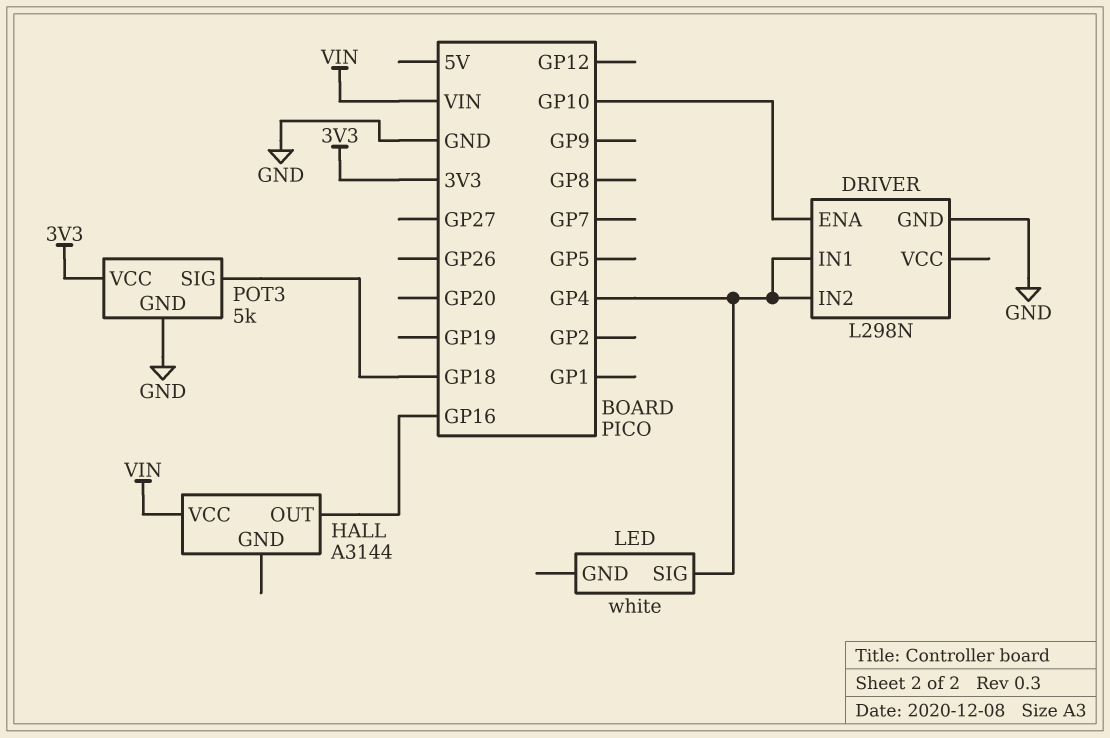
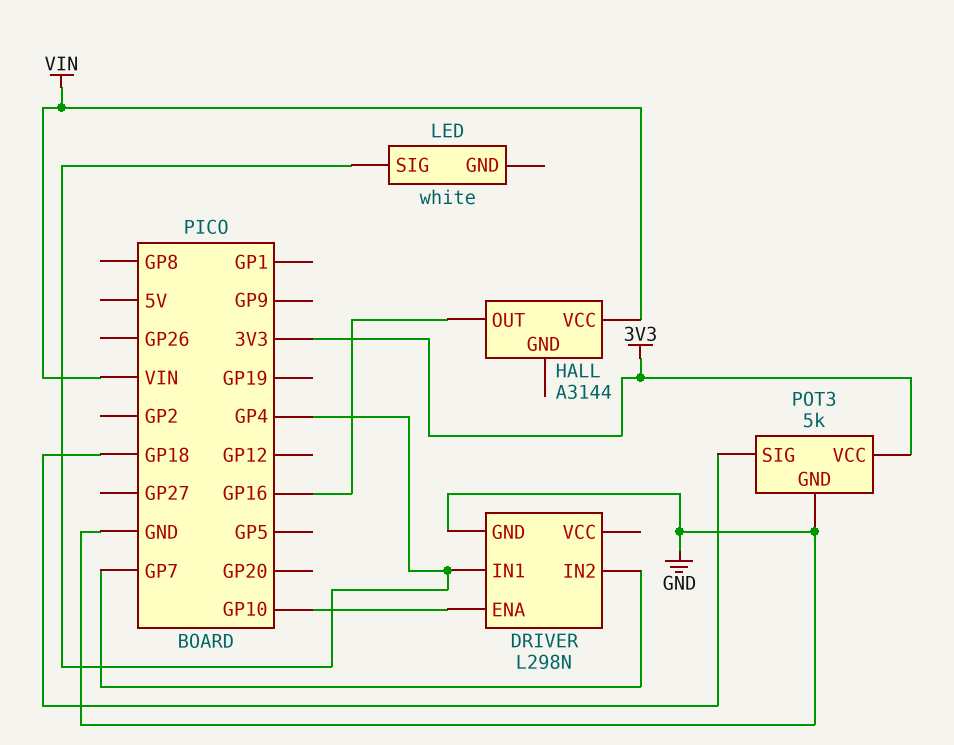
DRIVER pin IN2: GP4 -> GP7

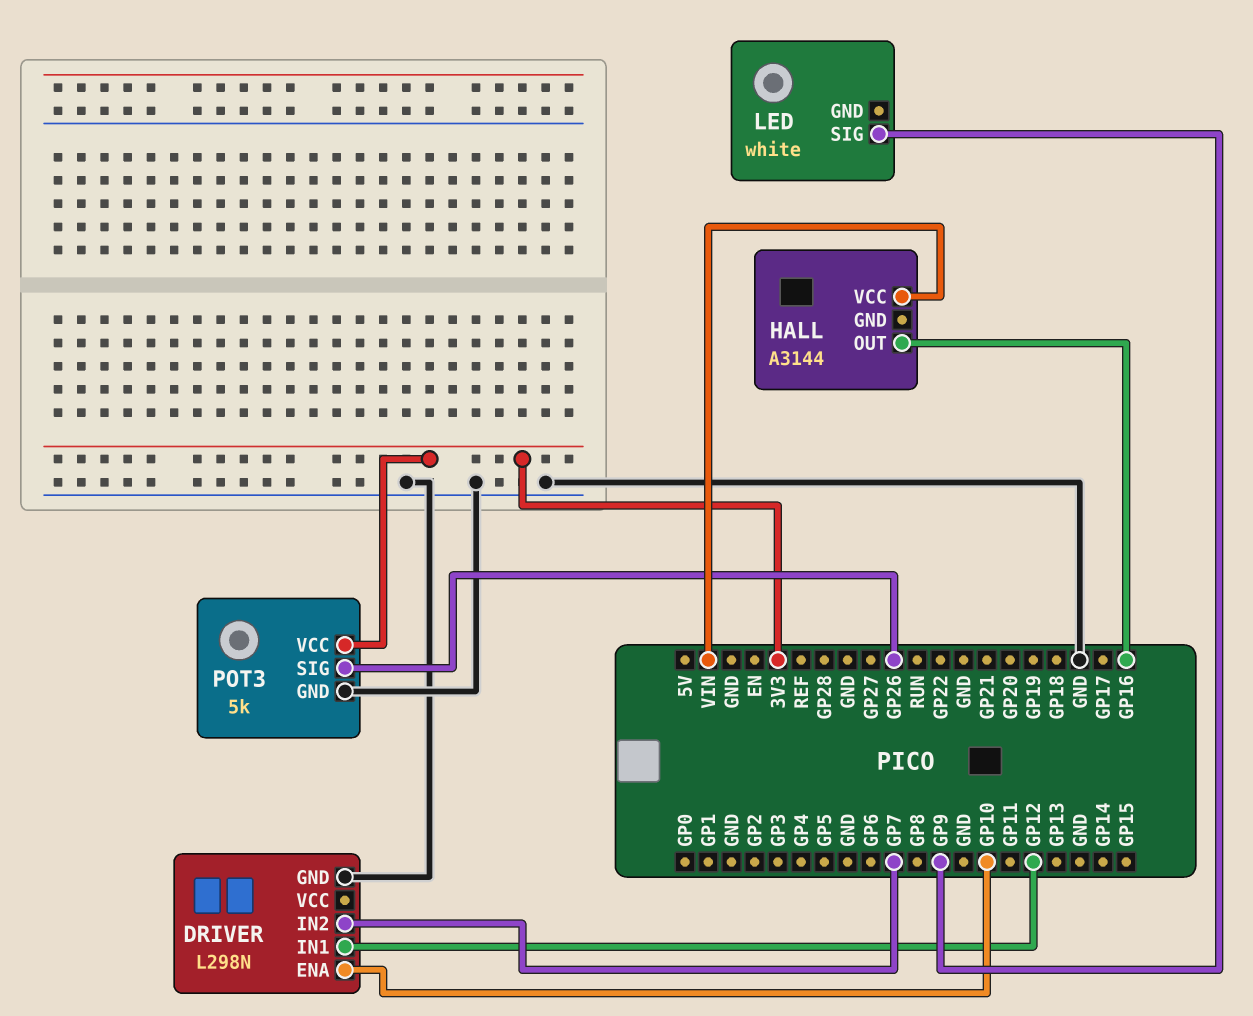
DRIVER pin IN1: GP4 -> GP12
LED pin SIG: GP4 -> GP9
POT3 pin SIG: GP18 -> GP26

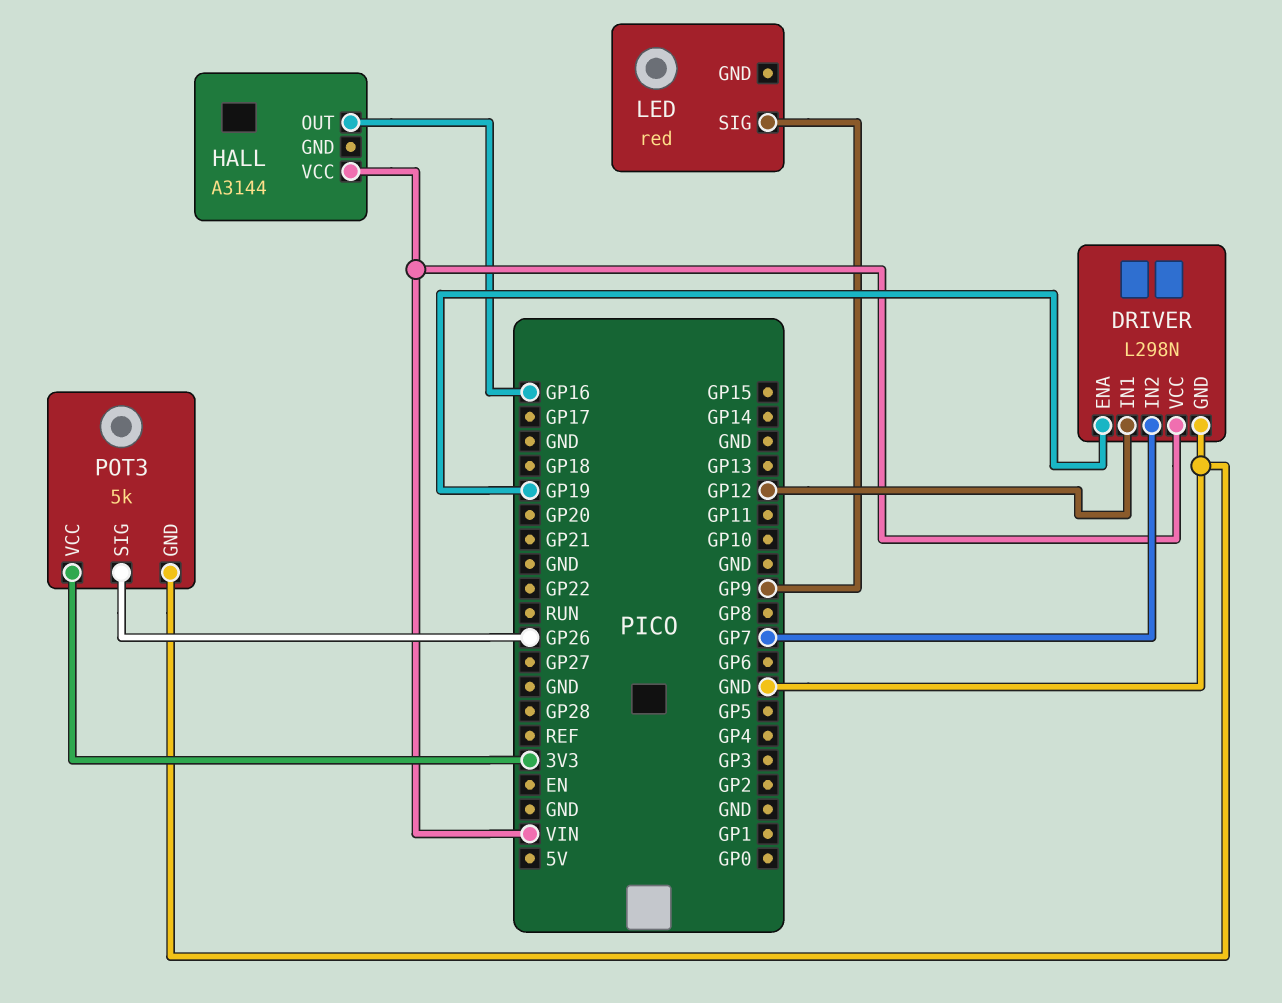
DRIVER pin ENA: GP10 -> GP19
DRIVER pin VCC: none -> VIN
LED: white -> red

